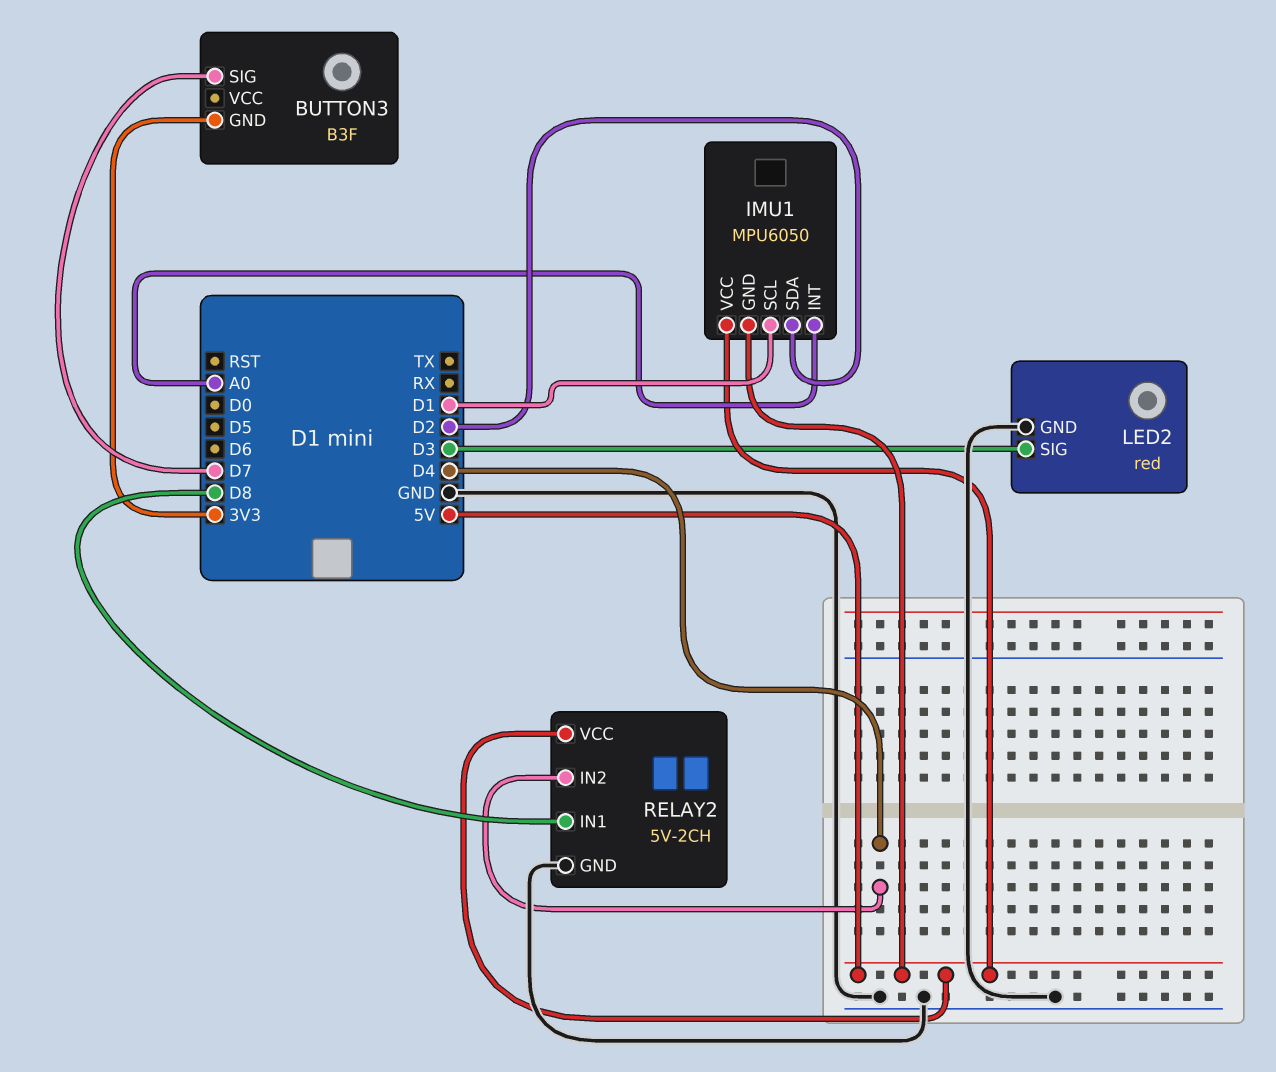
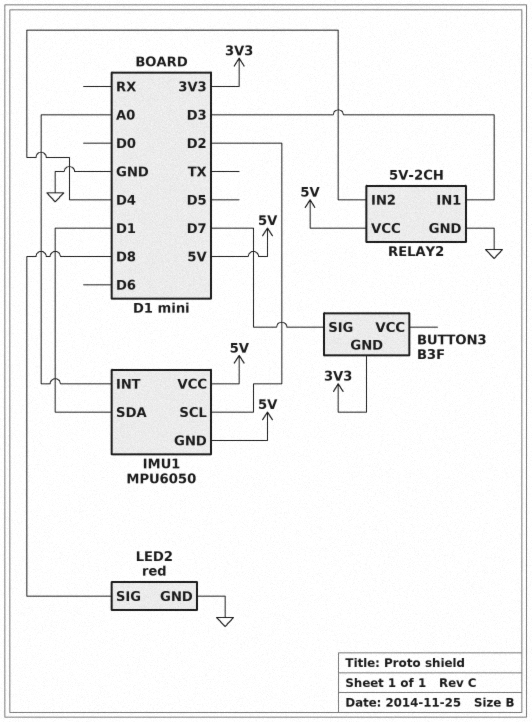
IMU1 pin SCL: D1 -> D2
IMU1 pin SDA: D2 -> D1
LED2 pin SIG: D3 -> D8
RELAY2 pin IN1: D8 -> D3

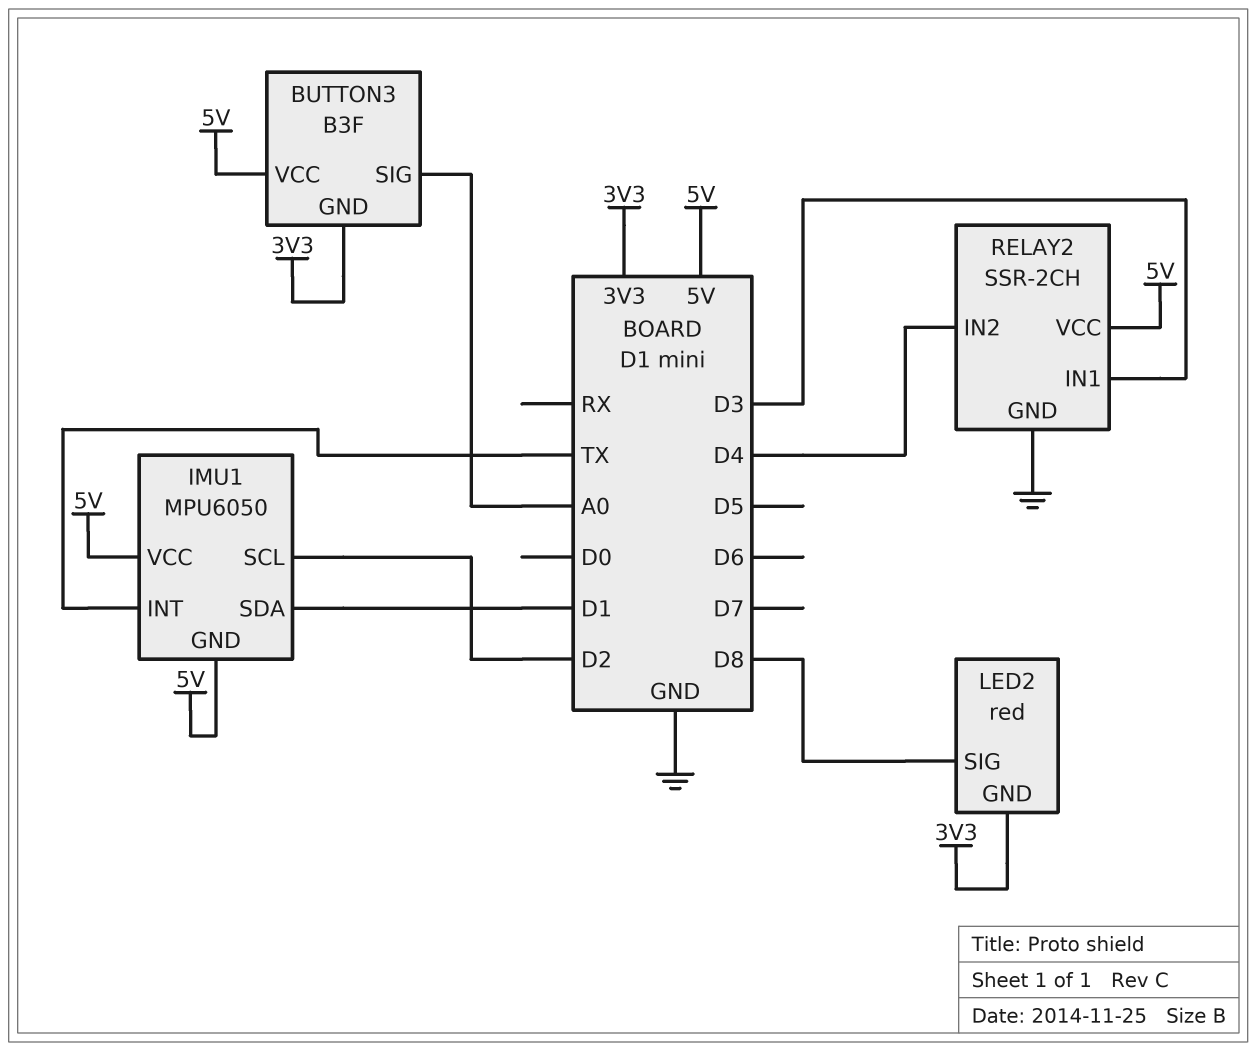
BUTTON3 pin SIG: D7 -> A0
BUTTON3 pin VCC: none -> 5V
IMU1 pin INT: A0 -> TX
LED2 pin GND: GND -> 3V3
RELAY2: 5V-2CH -> SSR-2CH

